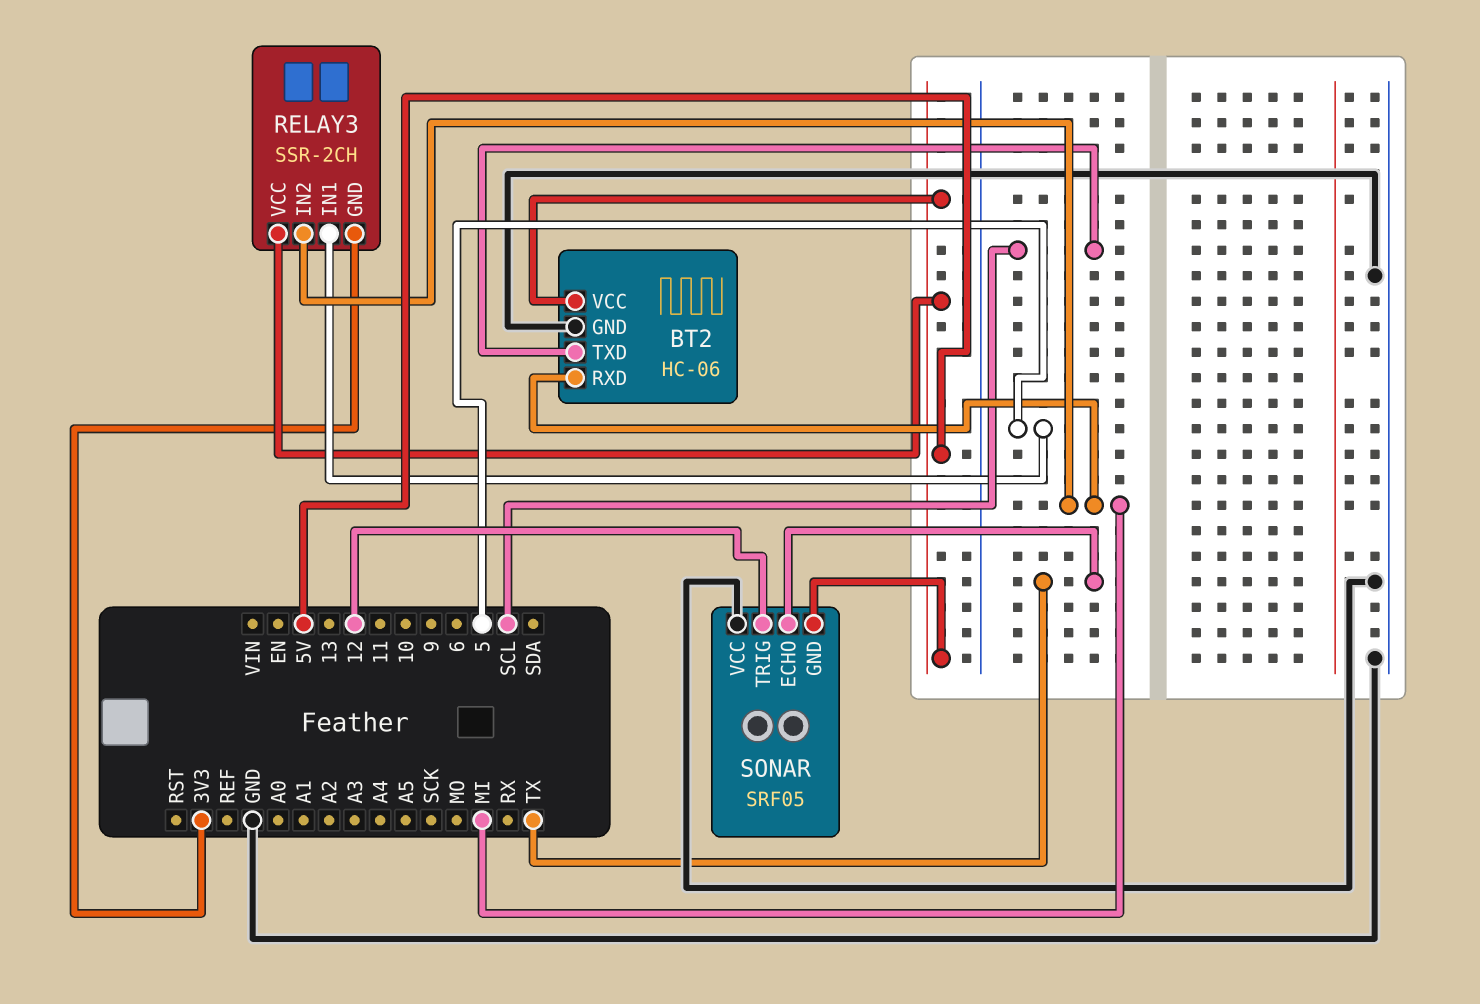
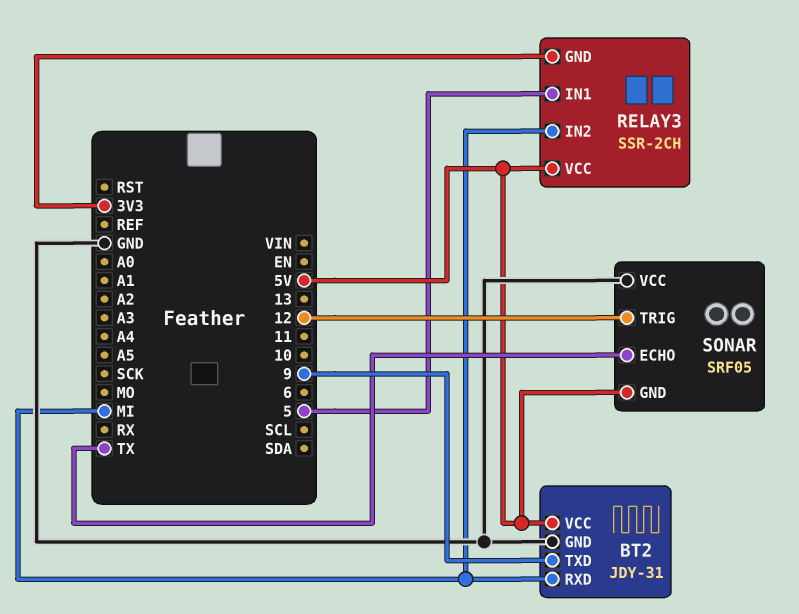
BT2: HC-06 -> JDY-31
BT2 pin TXD: SCL -> 9

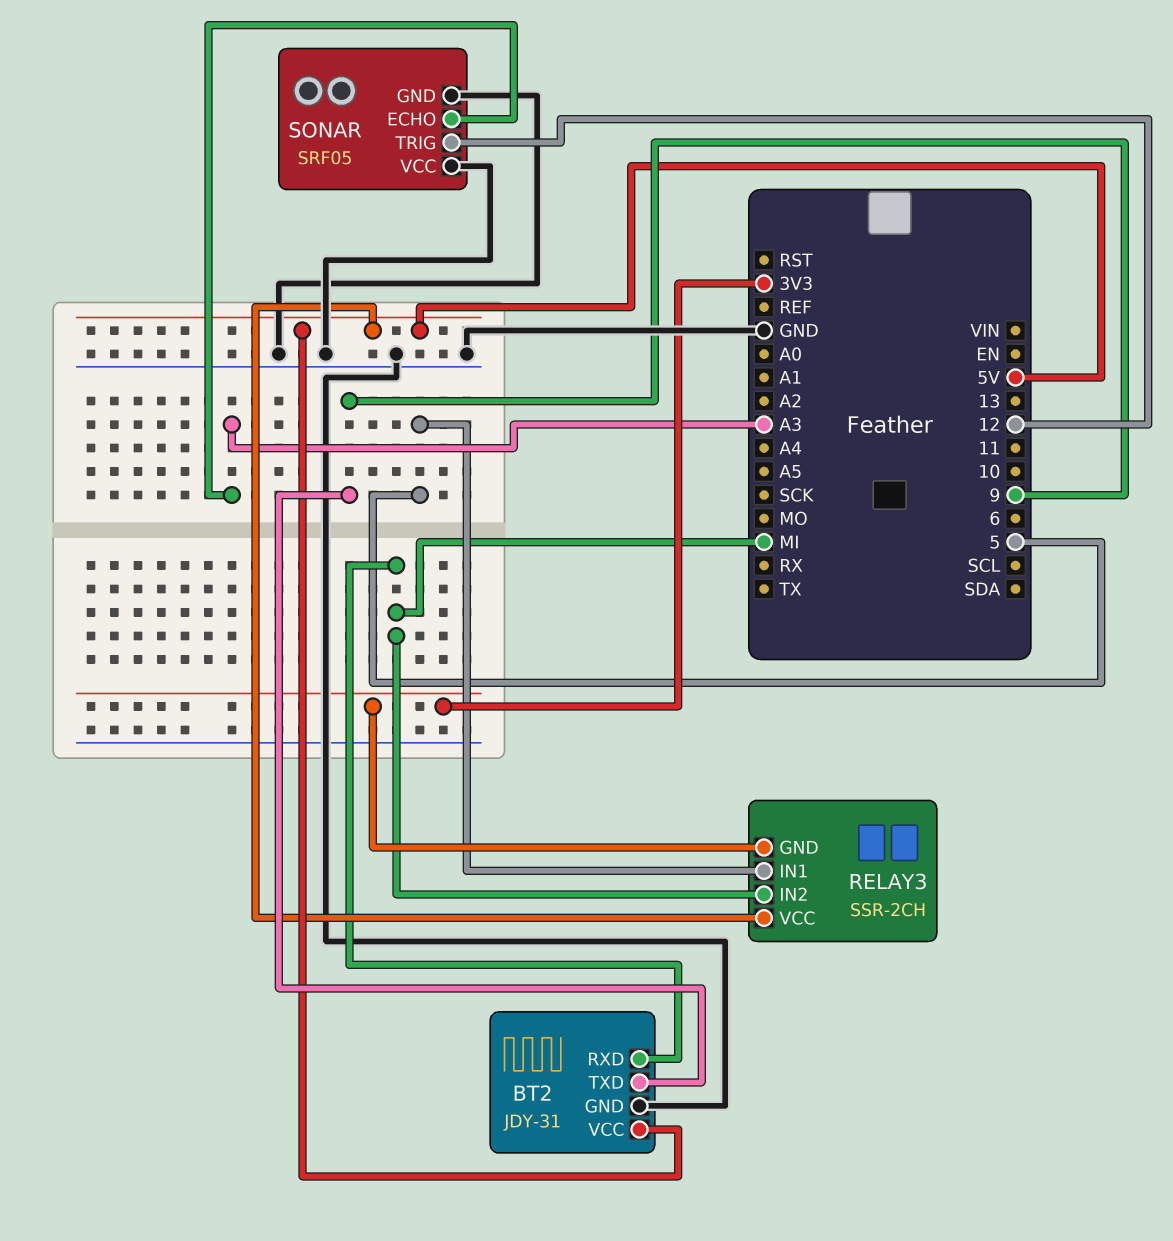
SONAR pin ECHO: TX -> A3
SONAR pin GND: 5V -> GND

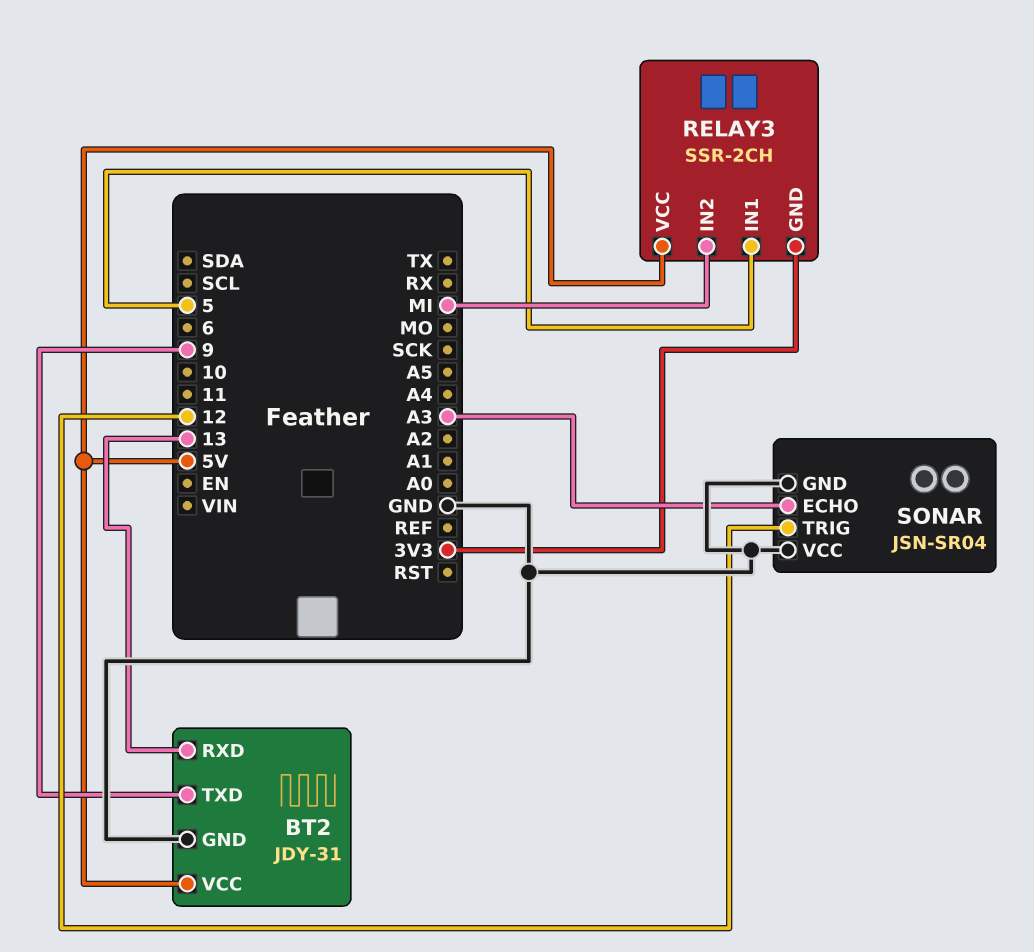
BT2 pin RXD: MI -> 13
SONAR: SRF05 -> JSN-SR04

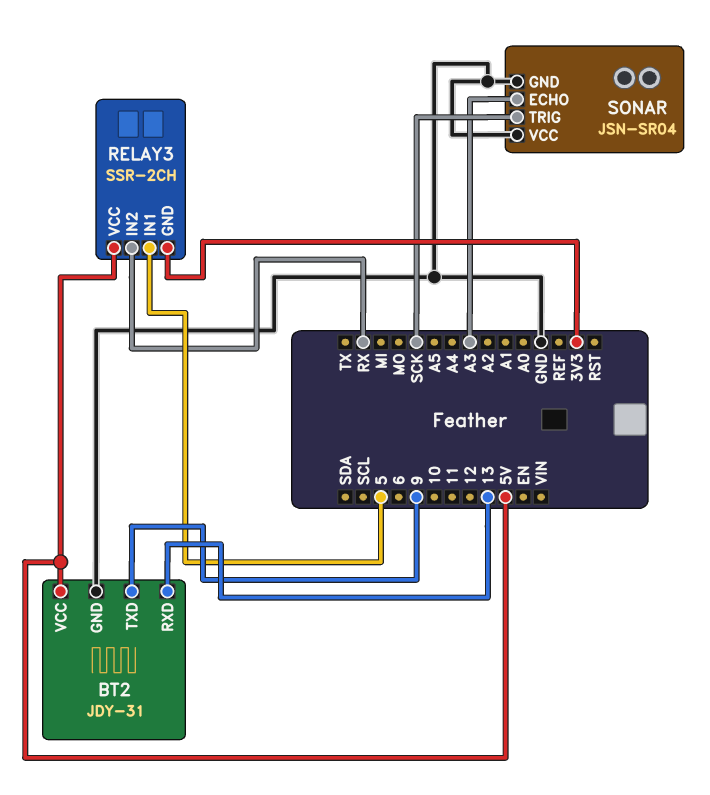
RELAY3 pin IN2: MI -> RX
SONAR pin TRIG: 12 -> SCK

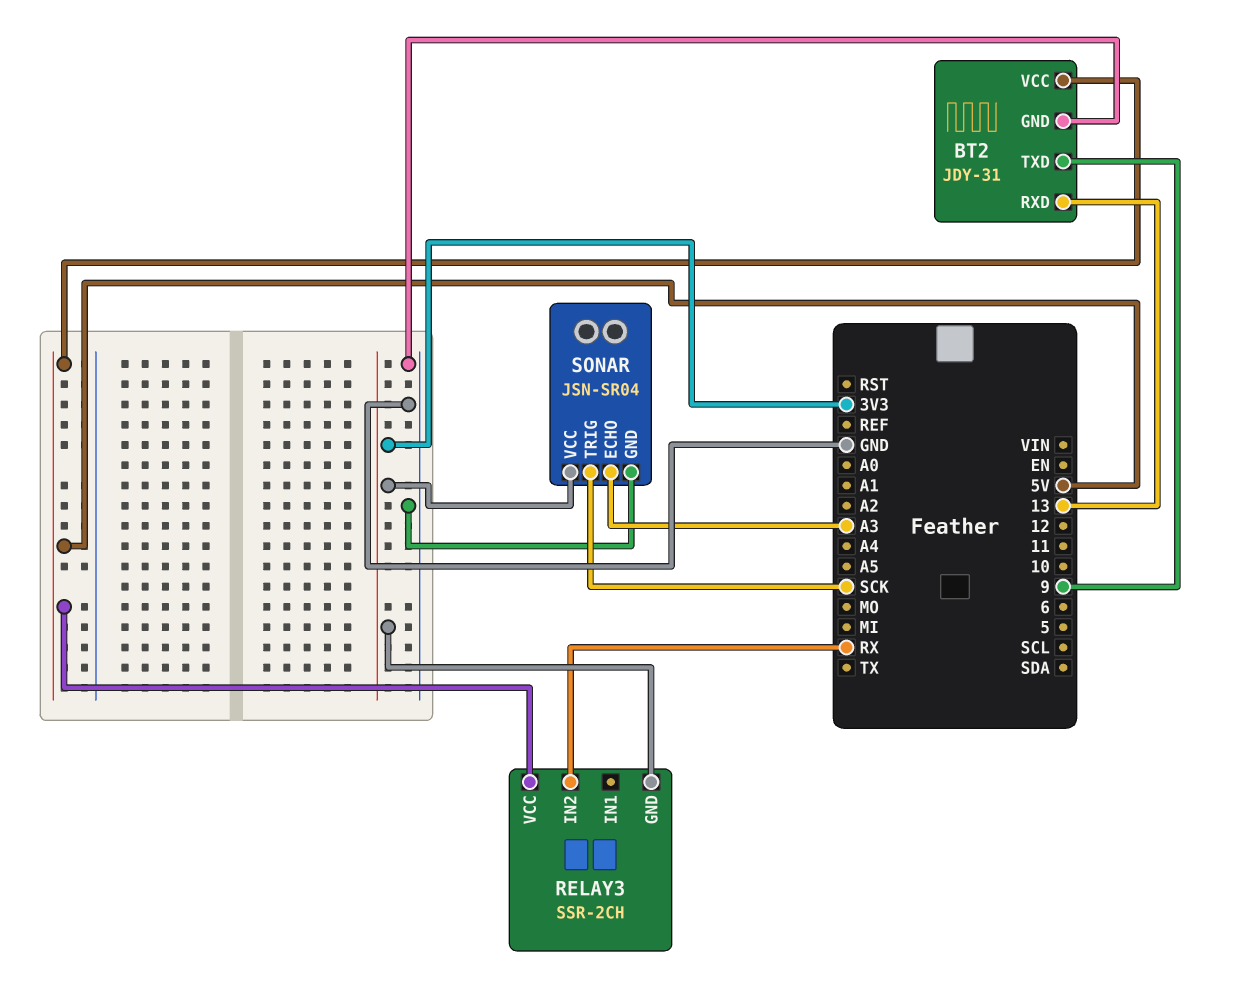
RELAY3 pin IN1: 5 -> none
SONAR pin VCC: GND -> 3V3

